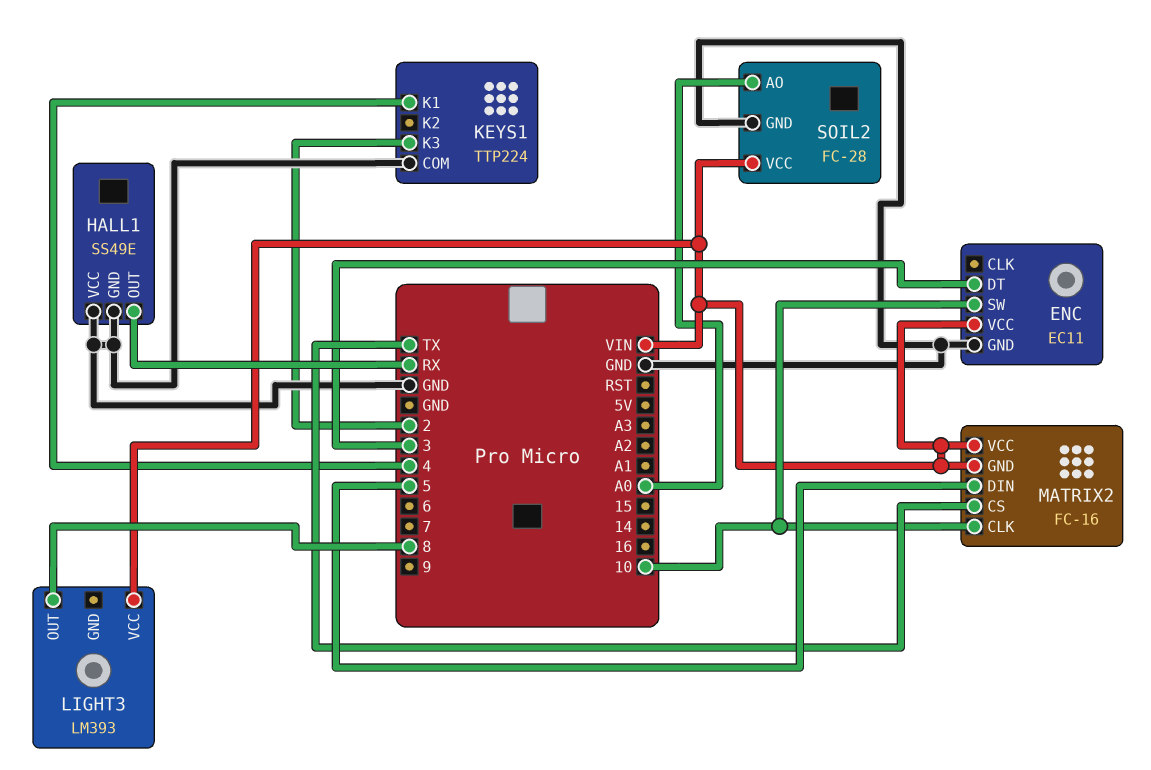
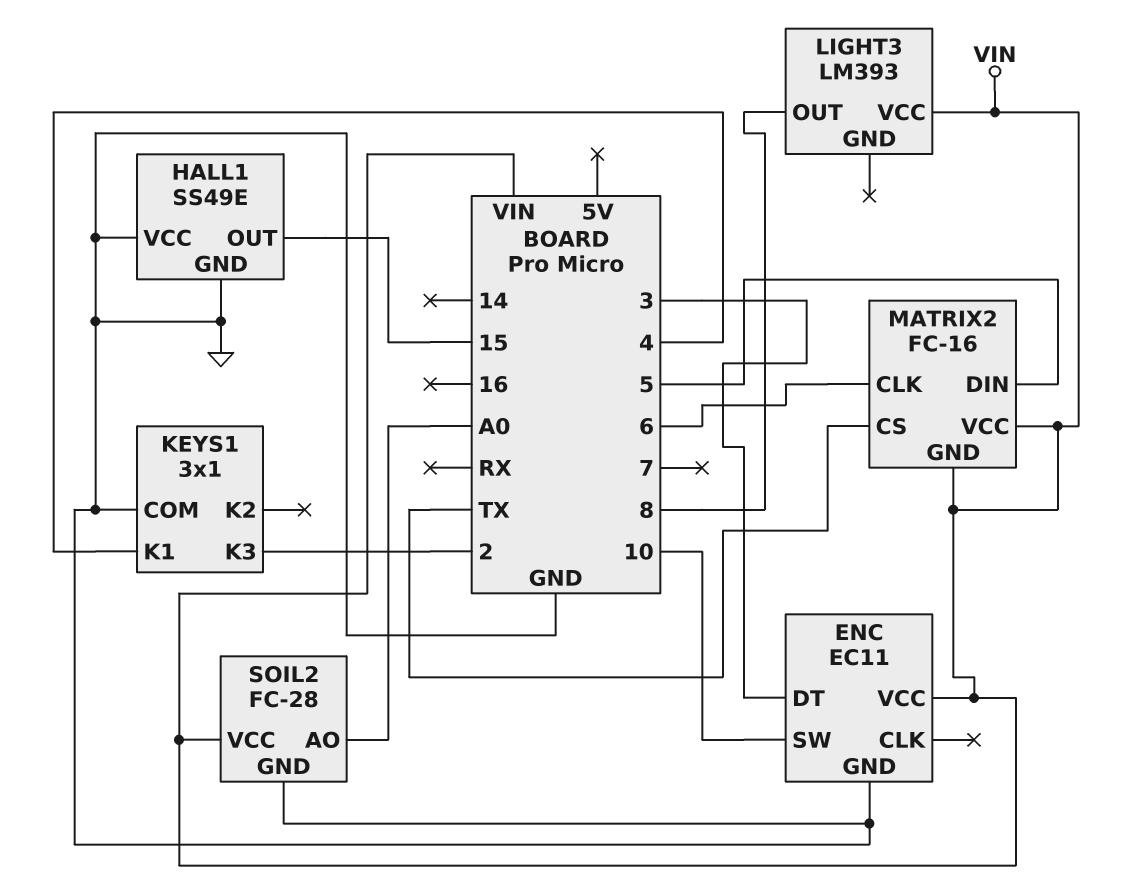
HALL1 pin OUT: RX -> 15
KEYS1: TTP224 -> 3x1
MATRIX2 pin CLK: 10 -> 6

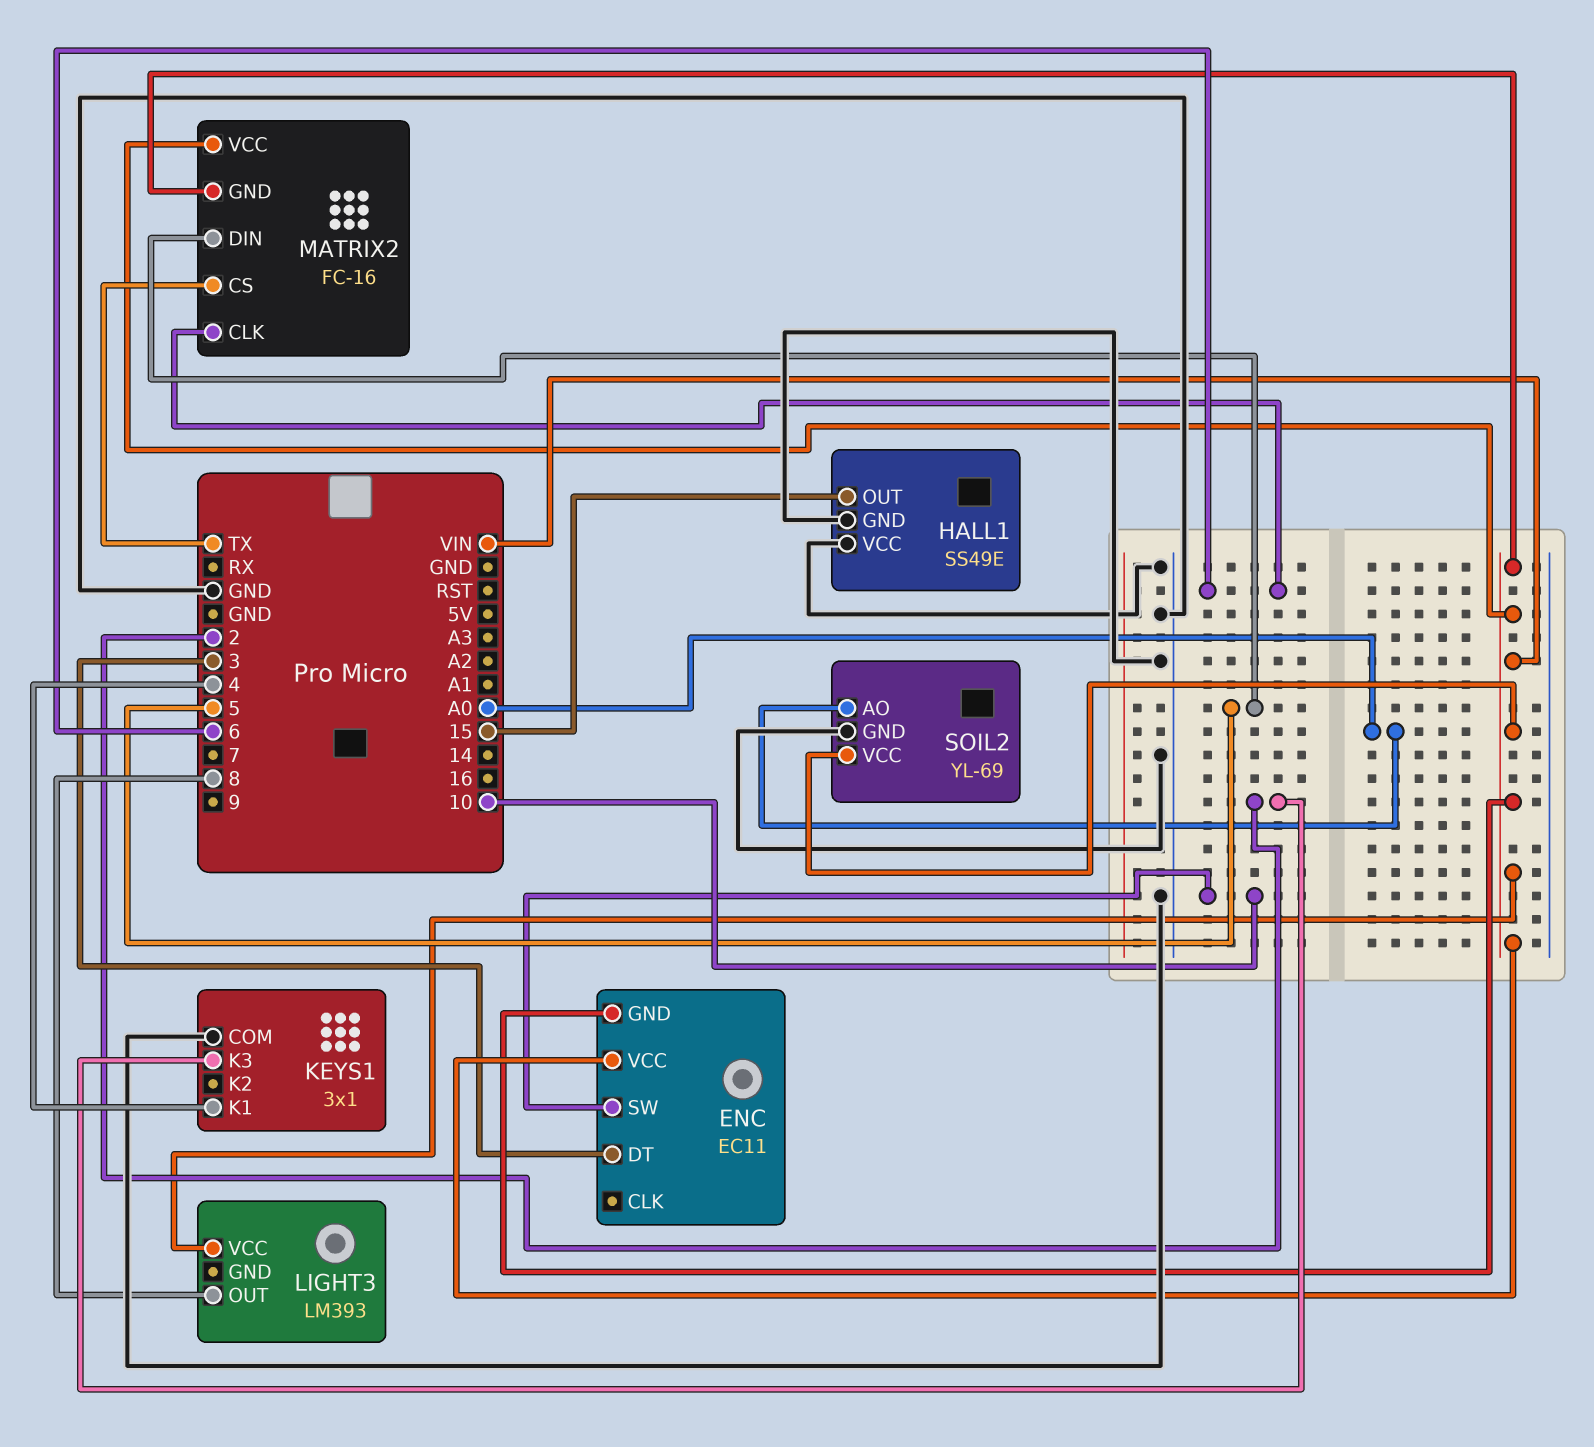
ENC pin GND: GND -> VIN
SOIL2: FC-28 -> YL-69

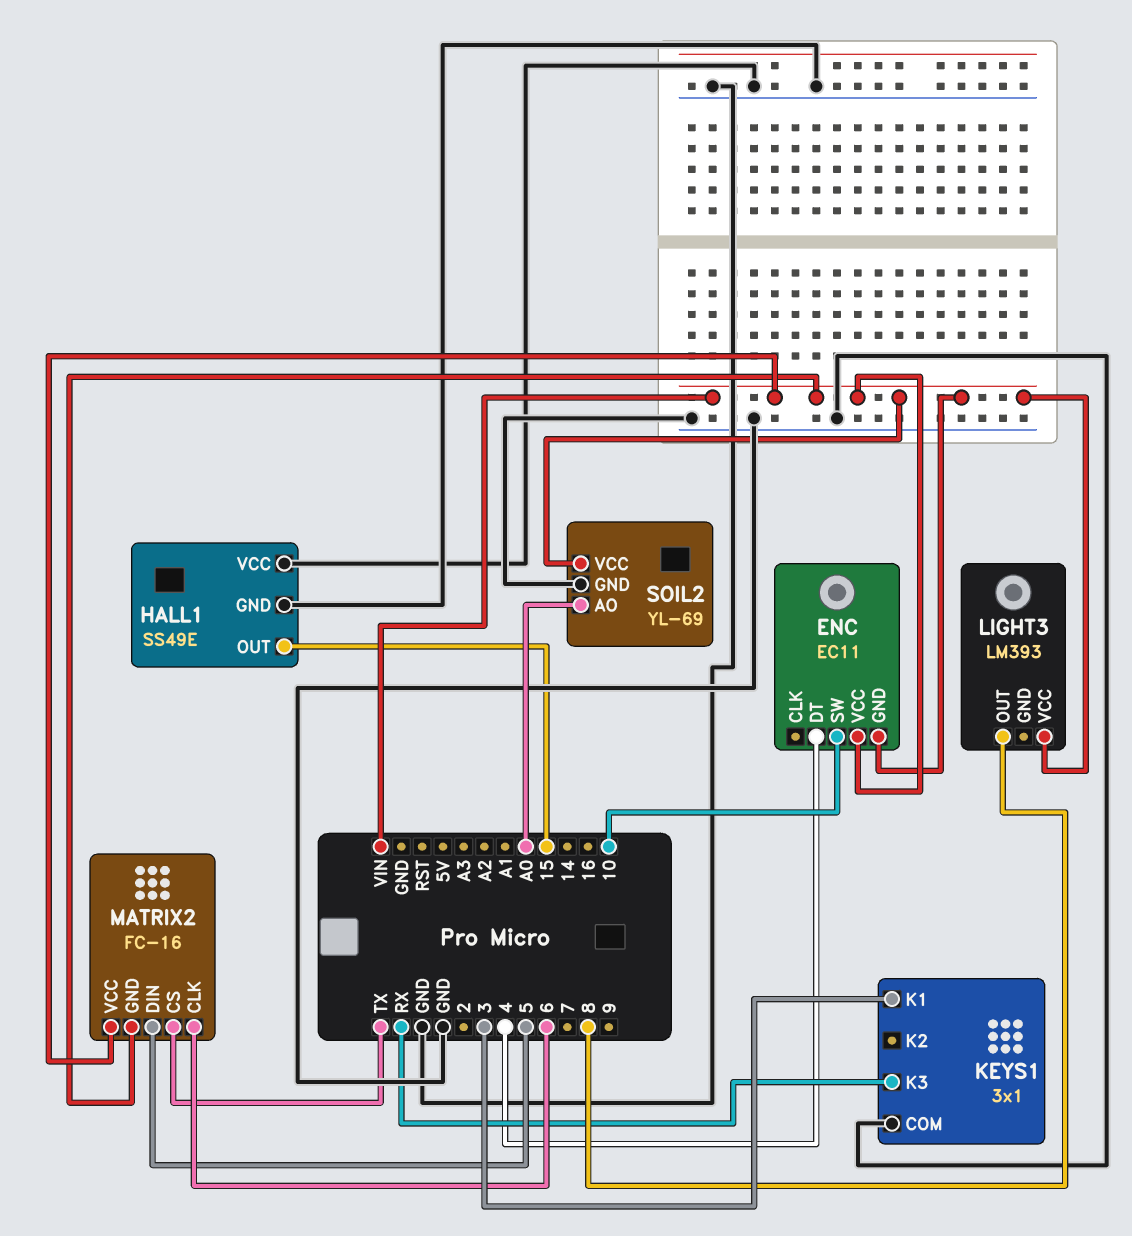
ENC pin DT: 3 -> 4
KEYS1 pin K1: 4 -> 3
KEYS1 pin K3: 2 -> RX

